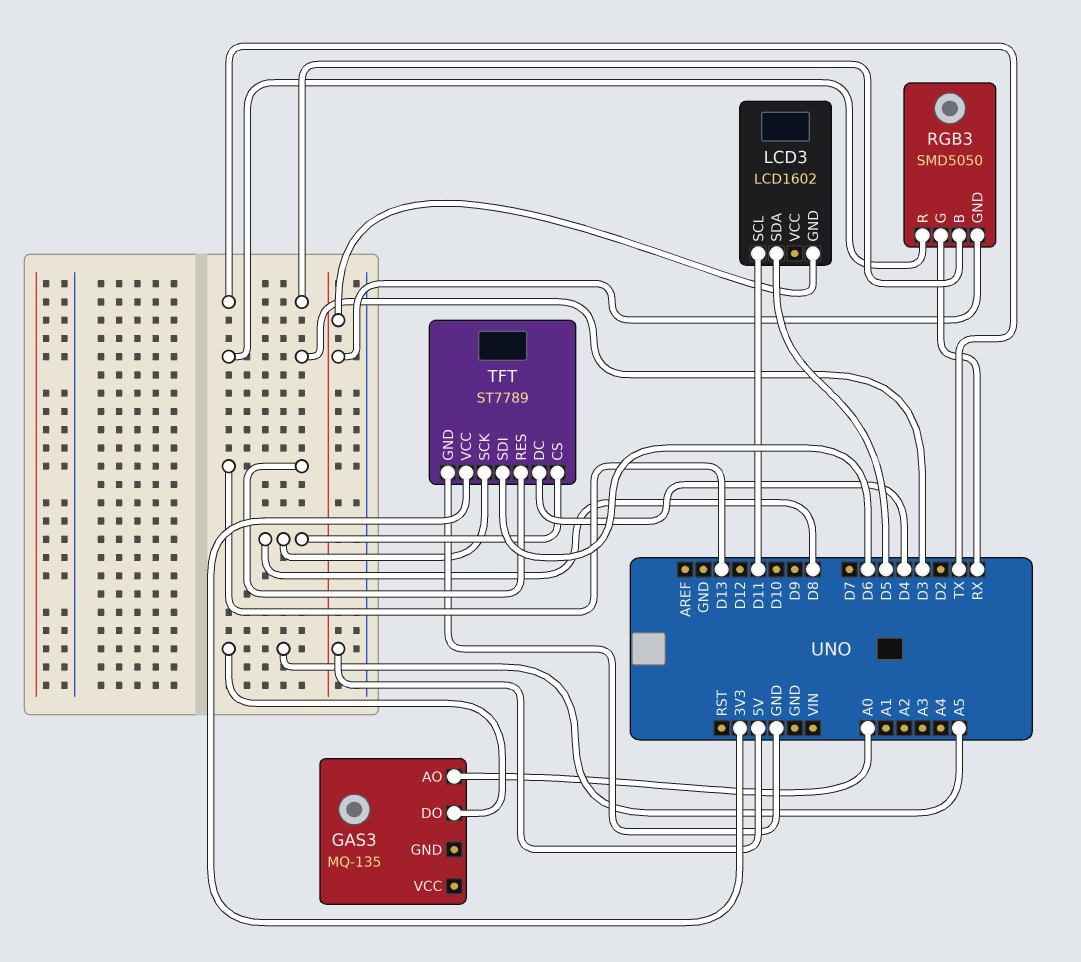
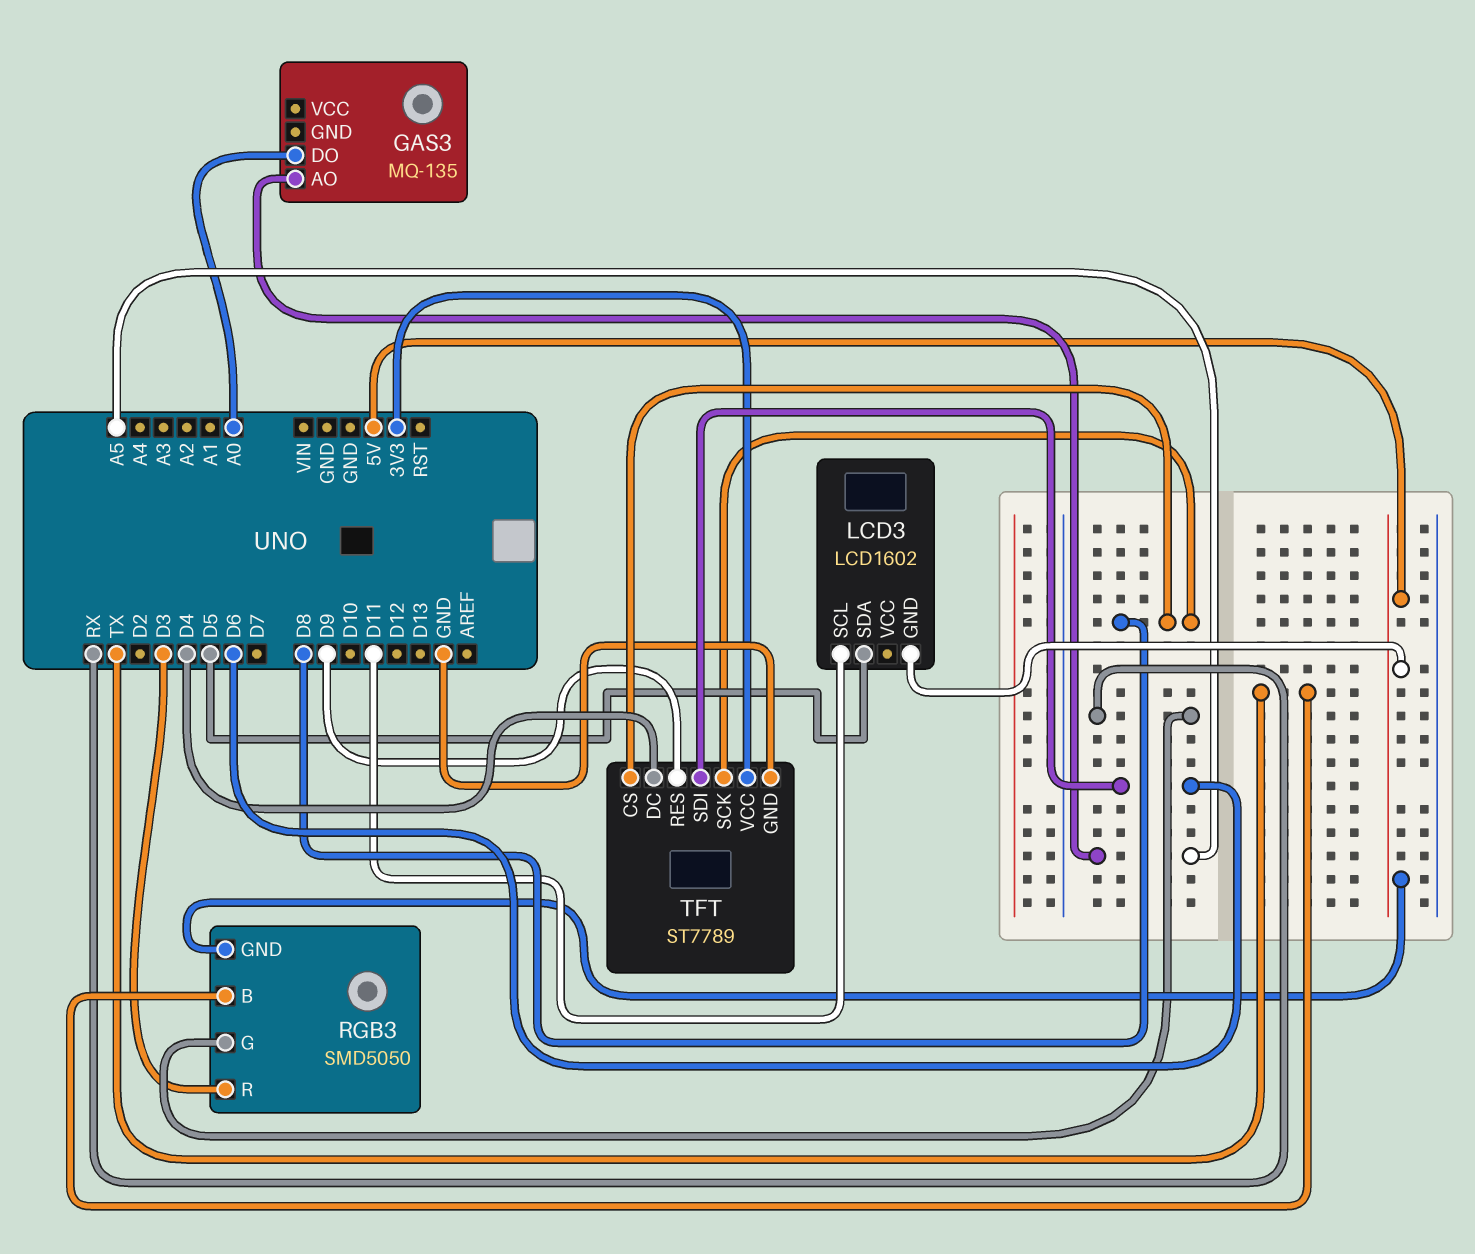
GAS3 pin AO: A0 -> A5
GAS3 pin DO: A5 -> A0
TFT pin RES: D13 -> D9

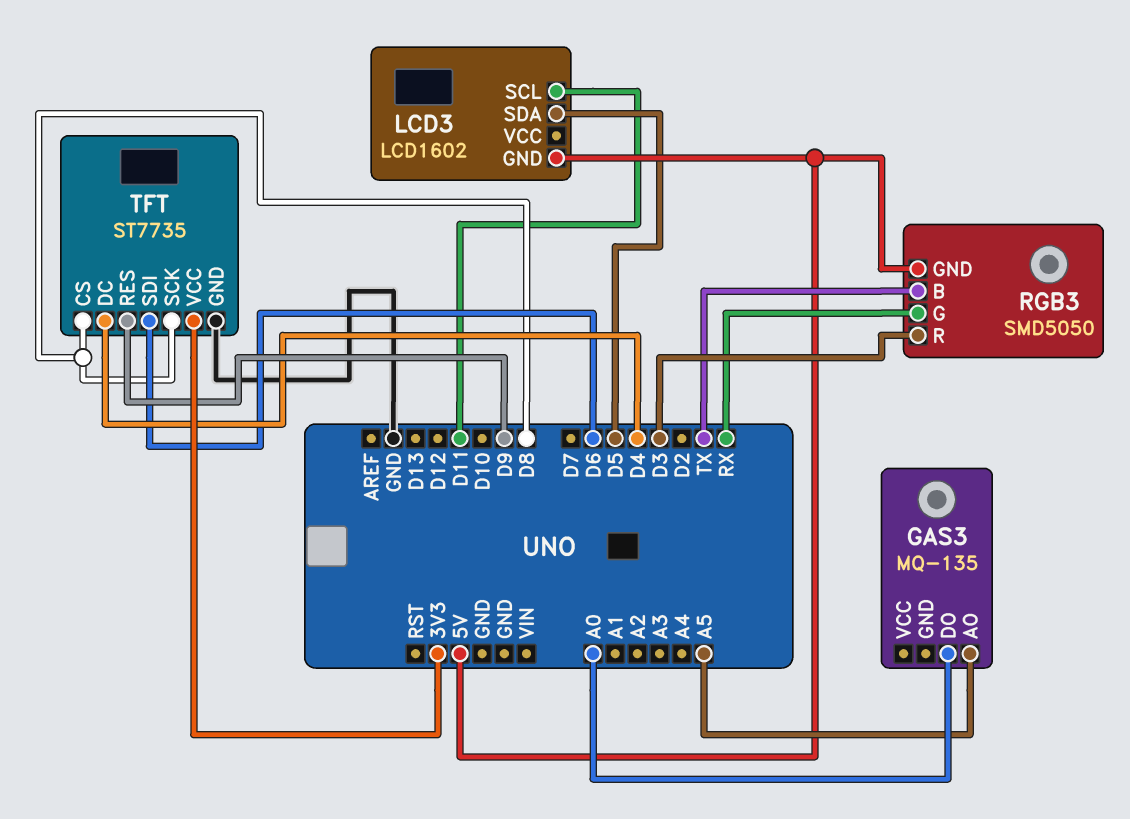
TFT: ST7789 -> ST7735

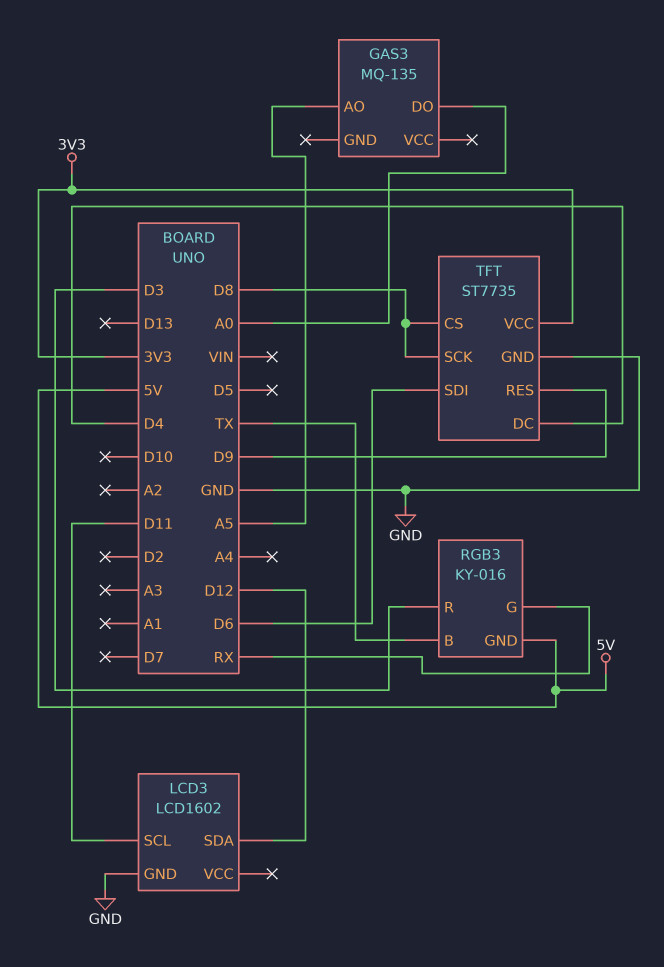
LCD3 pin GND: 5V -> GND
LCD3 pin SDA: D5 -> D12
RGB3: SMD5050 -> KY-016

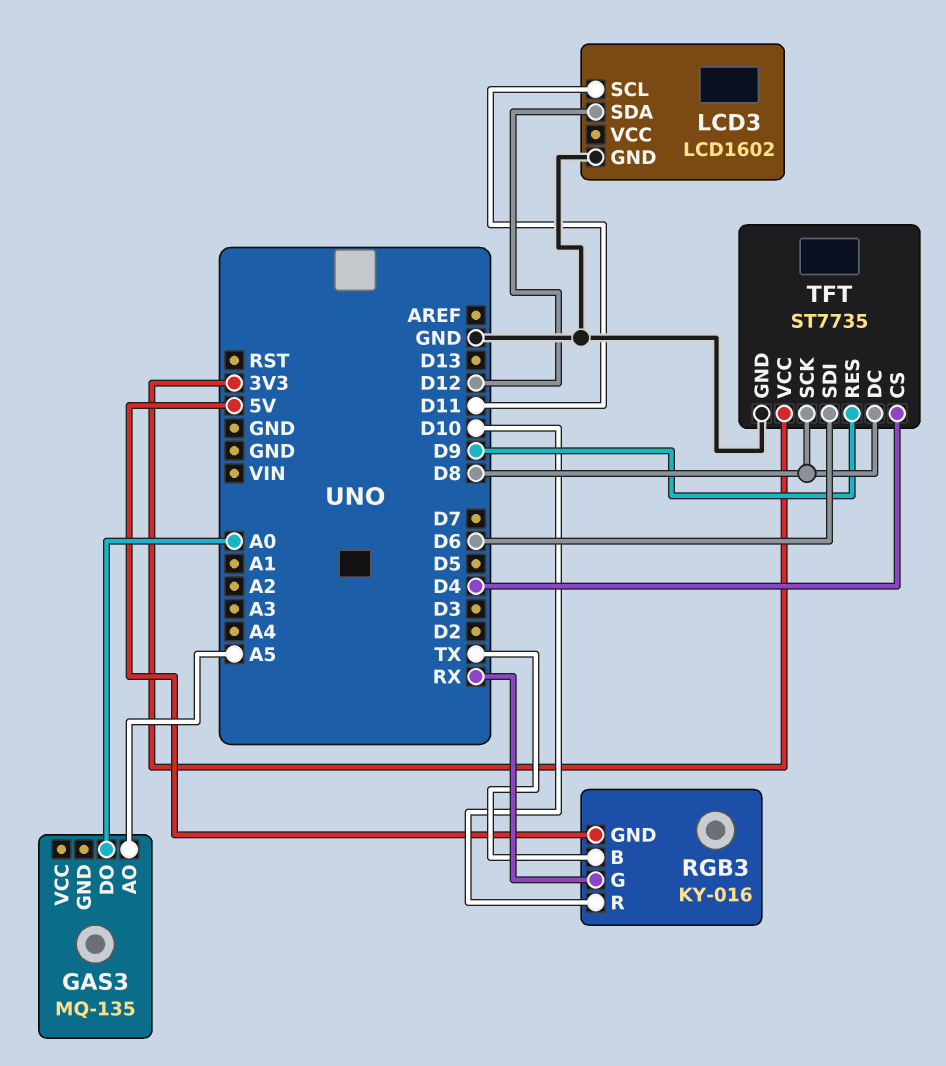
RGB3 pin R: D3 -> D10
TFT pin CS: D8 -> D4
TFT pin DC: D4 -> D8

